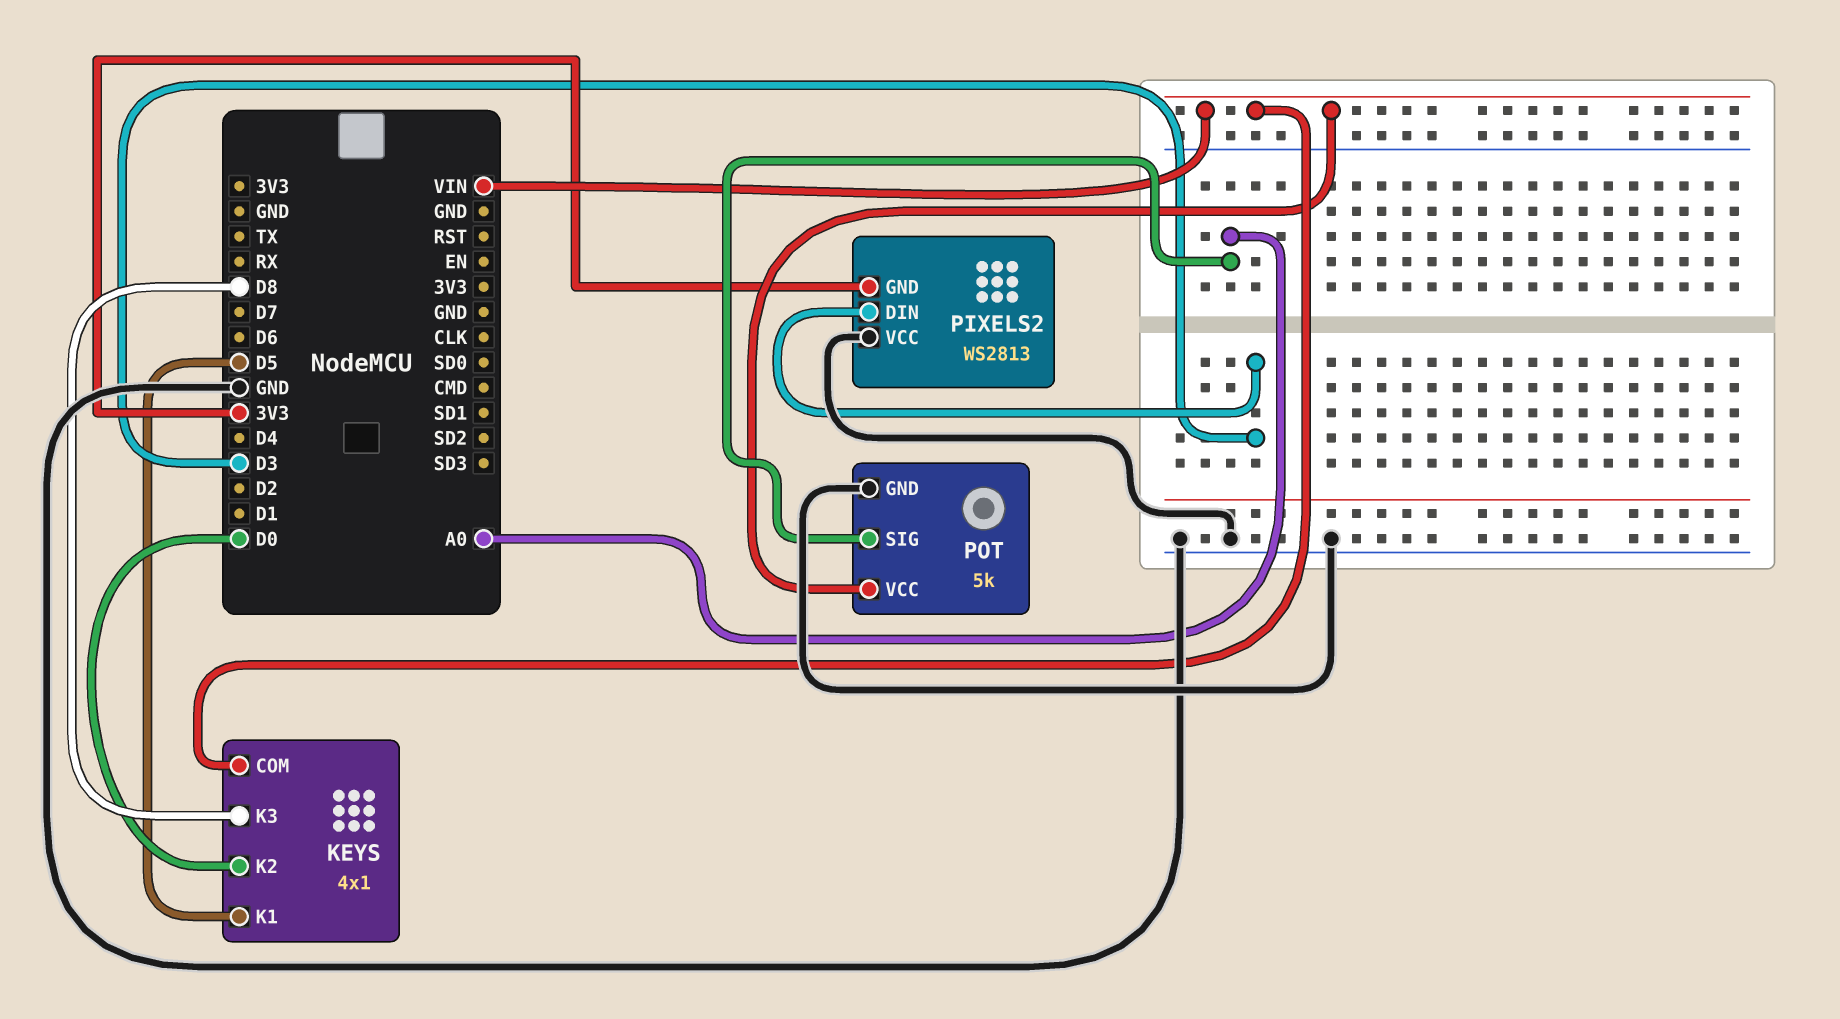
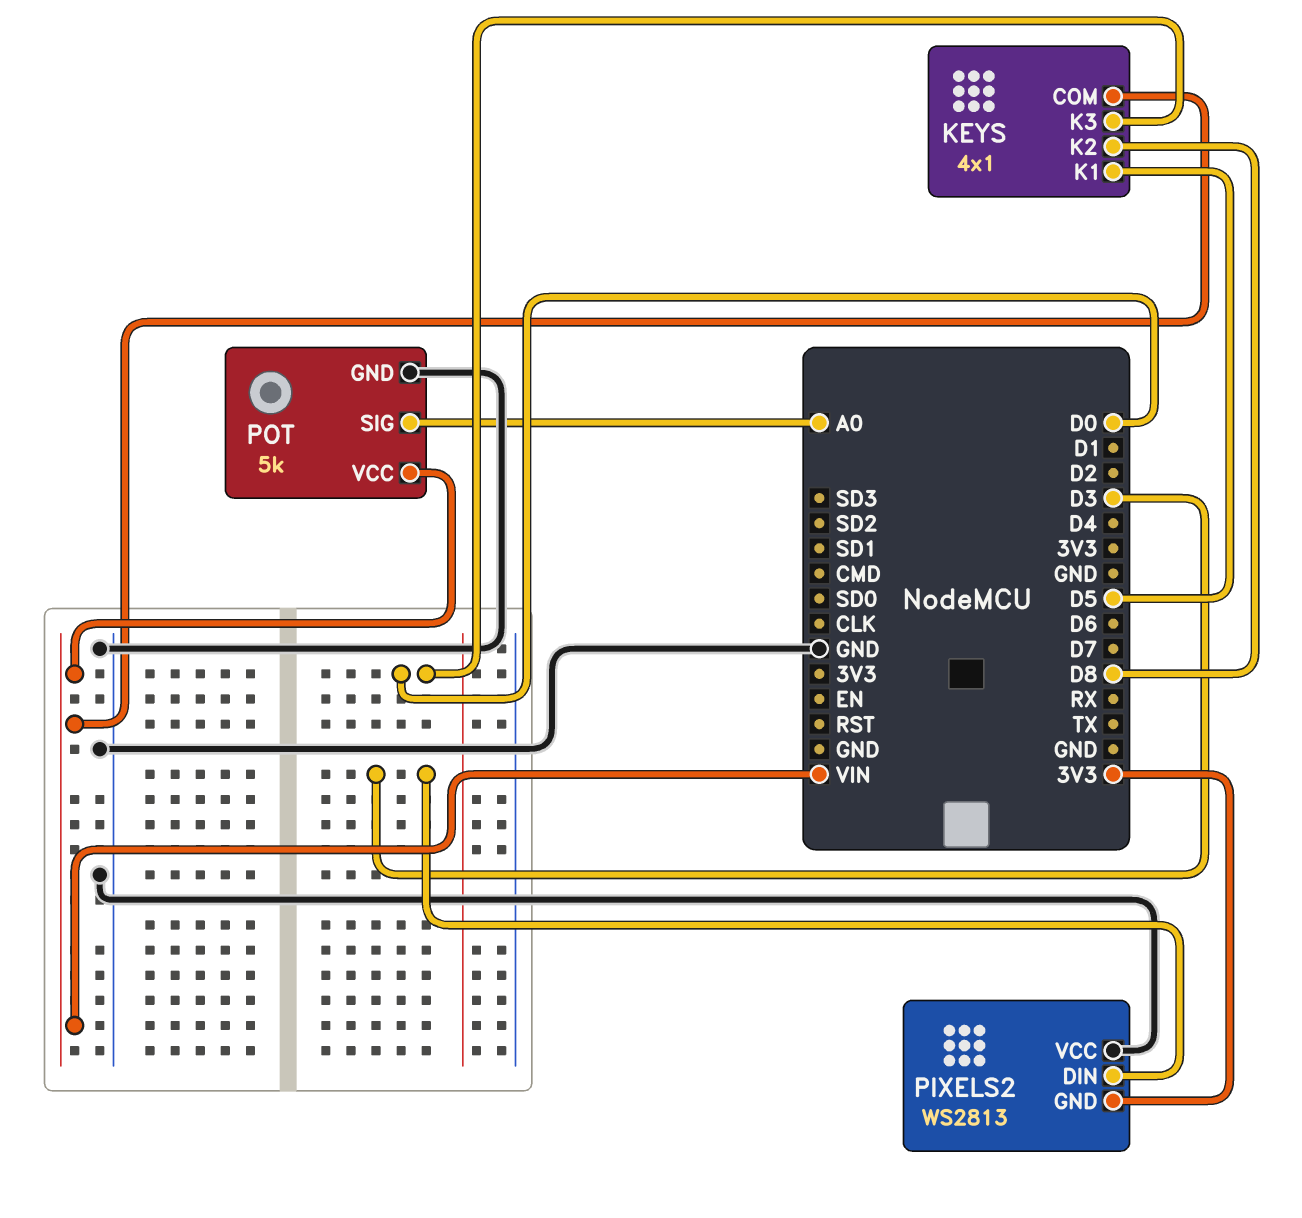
KEYS pin K2: D0 -> D8
KEYS pin K3: D8 -> D0

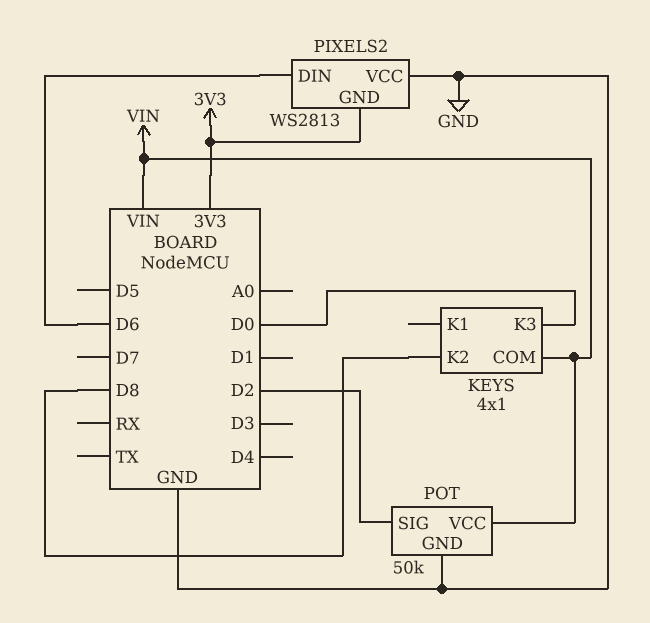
KEYS pin K1: D5 -> none
PIXELS2 pin DIN: D3 -> D6
POT: 5k -> 50k
POT pin SIG: A0 -> D2

